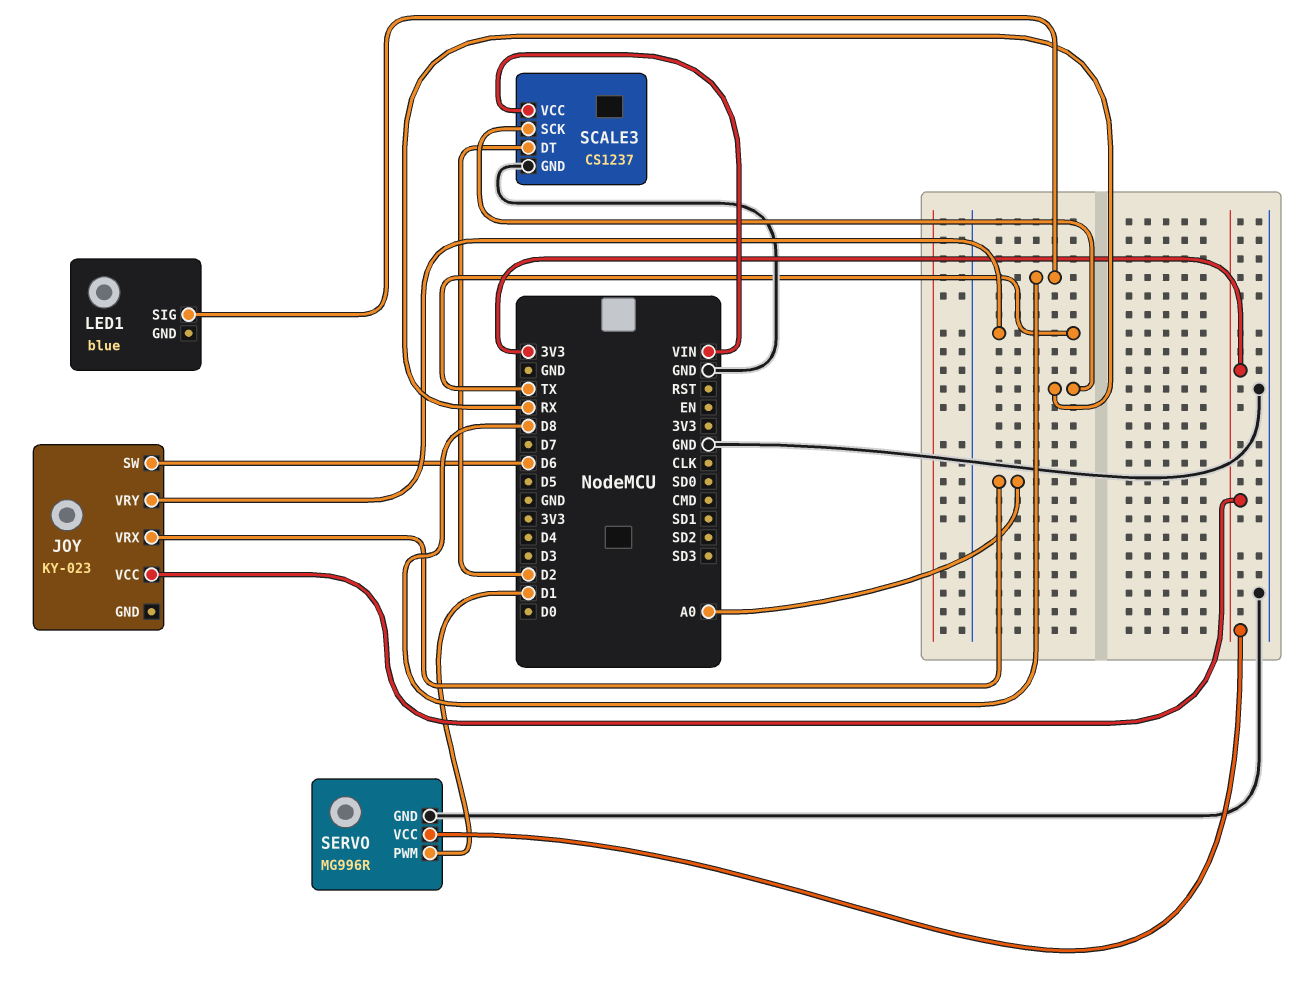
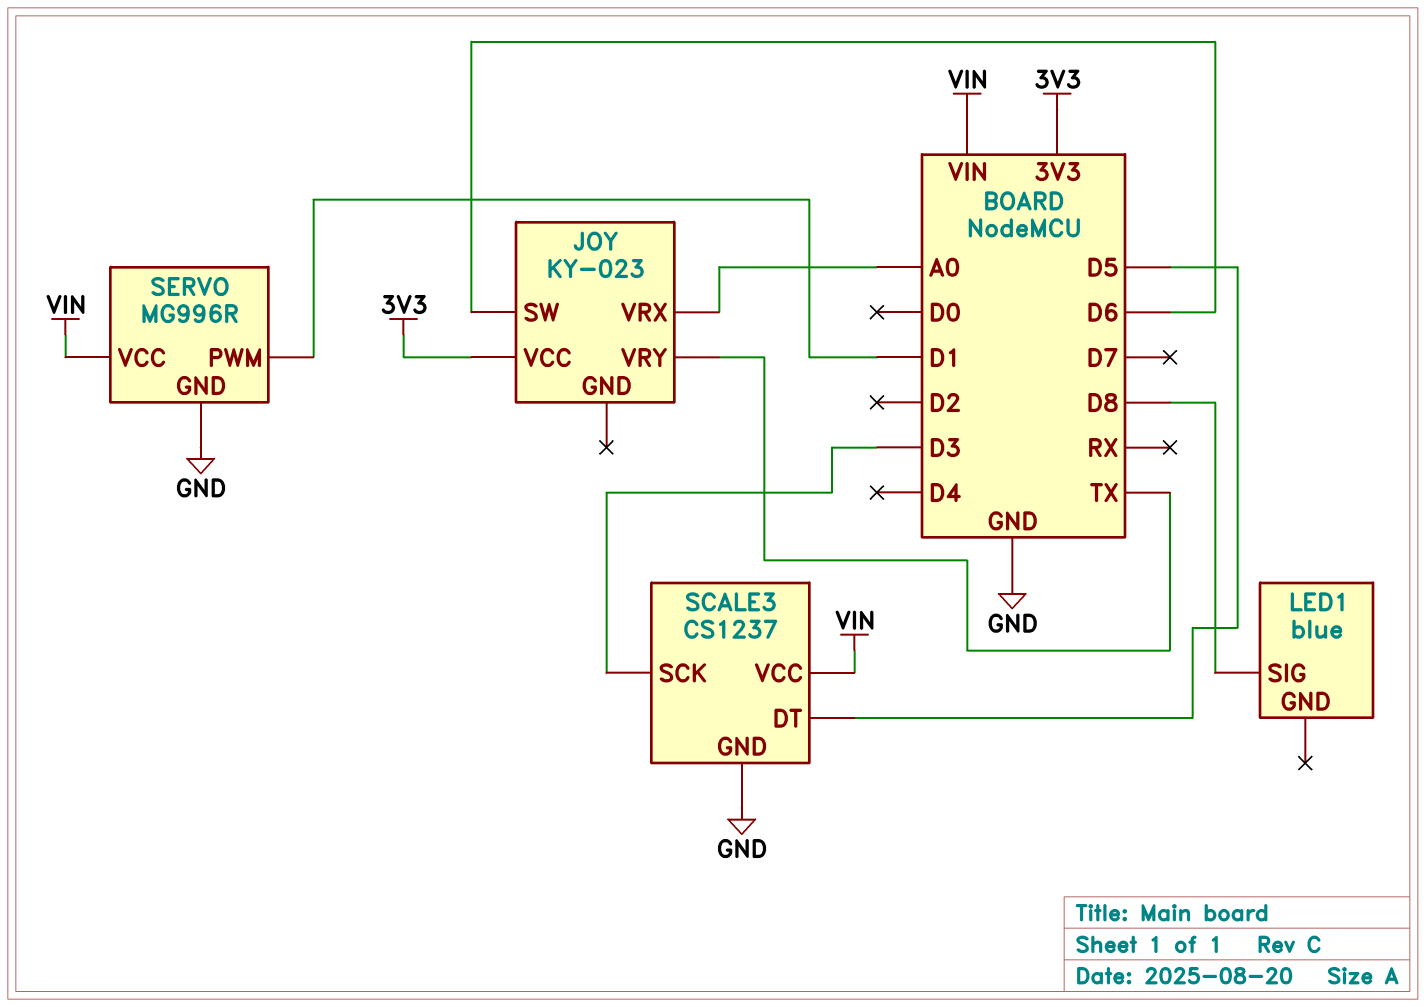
SCALE3 pin DT: D2 -> D5
SCALE3 pin SCK: RX -> D3
SERVO pin VCC: 3V3 -> VIN

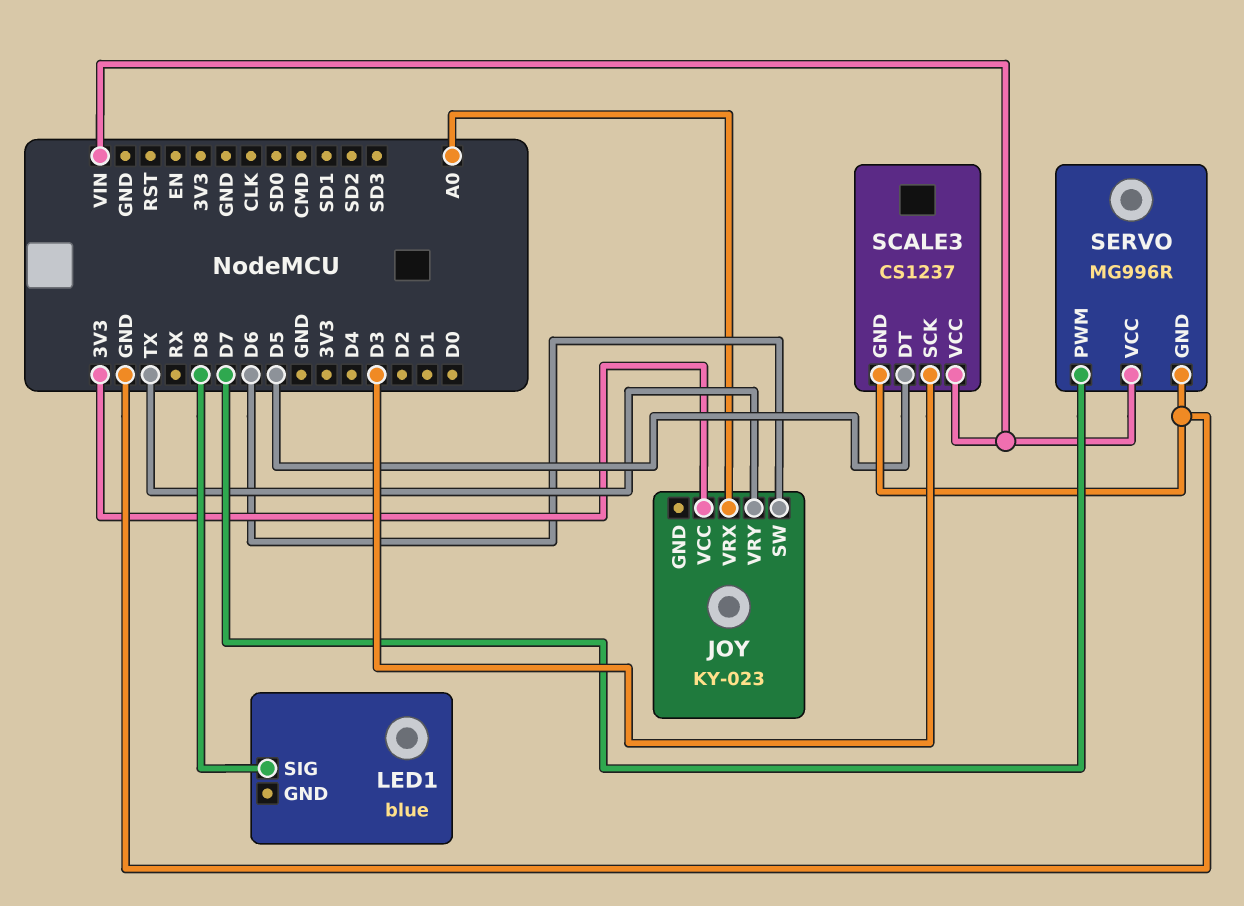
SERVO pin PWM: D1 -> D7

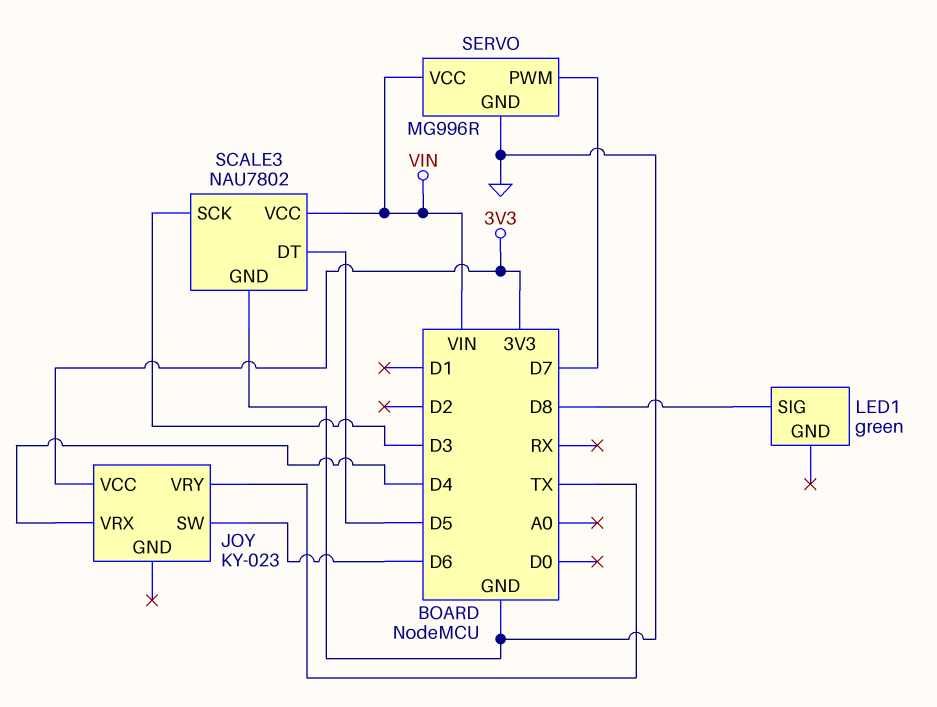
JOY pin VRX: A0 -> D4
LED1: blue -> green
SCALE3: CS1237 -> NAU7802

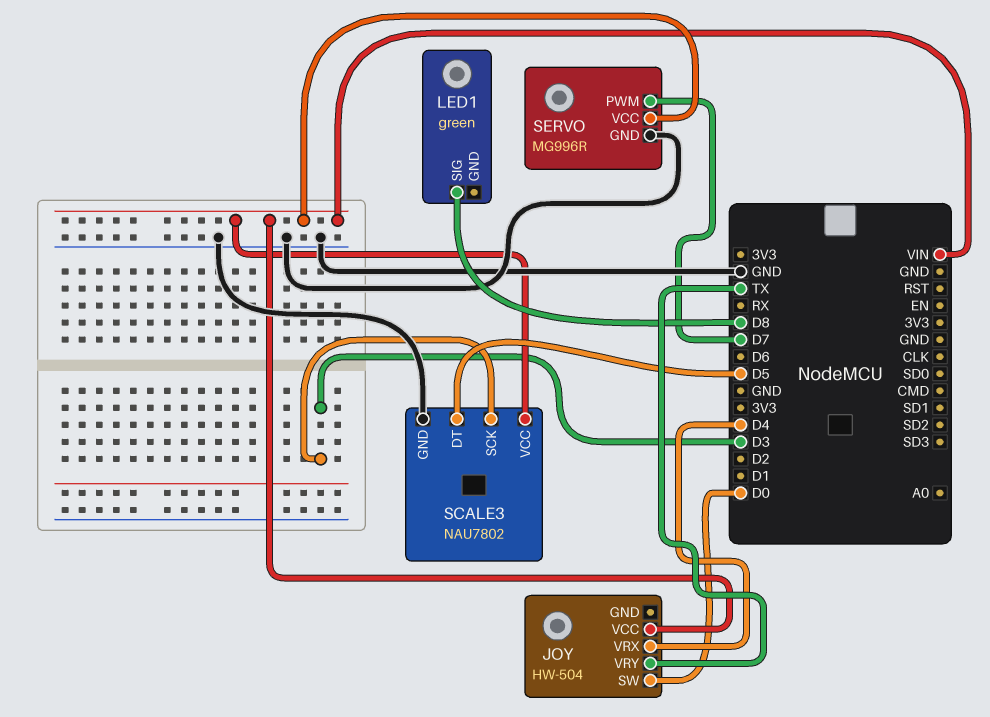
JOY: KY-023 -> HW-504
JOY pin SW: D6 -> D0
JOY pin VCC: 3V3 -> VIN

